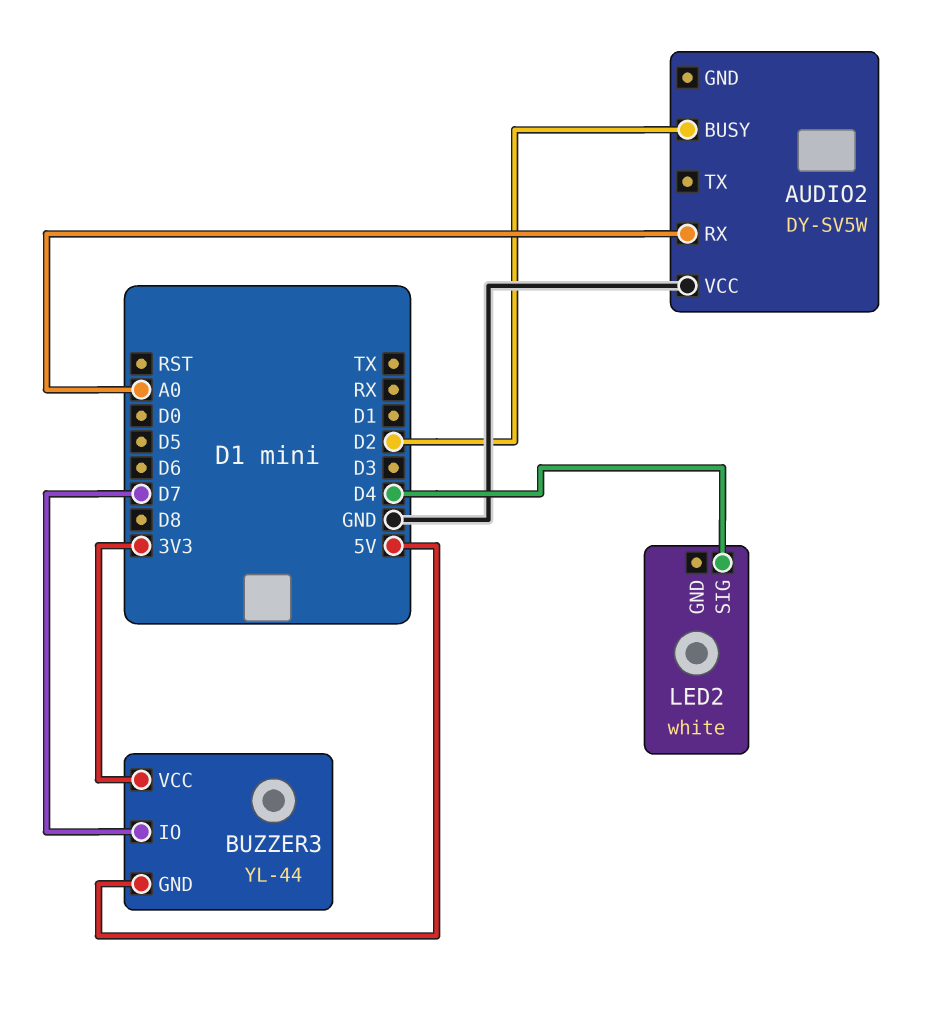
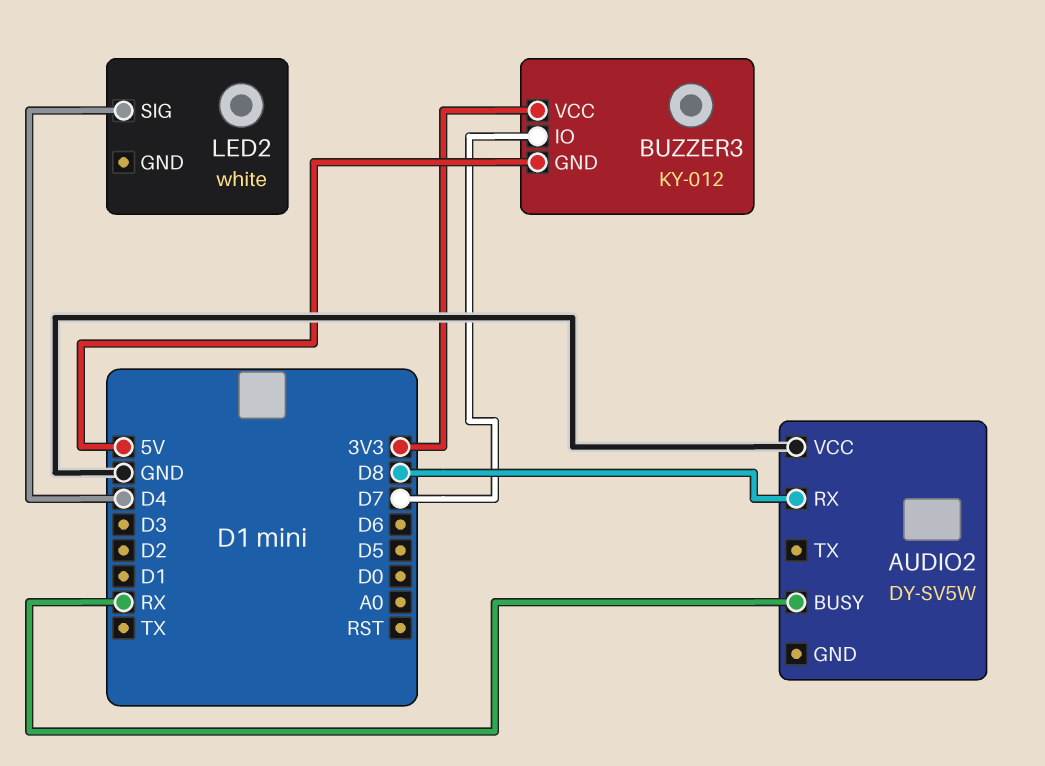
AUDIO2 pin BUSY: D2 -> RX
AUDIO2 pin RX: A0 -> D8
BUZZER3: YL-44 -> KY-012

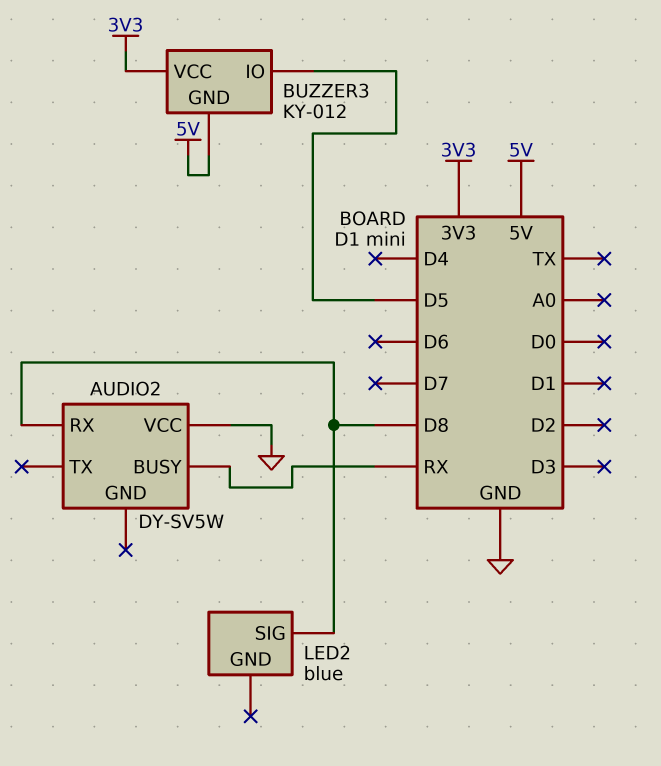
BUZZER3 pin IO: D7 -> D5
LED2: white -> blue
LED2 pin SIG: D4 -> D8

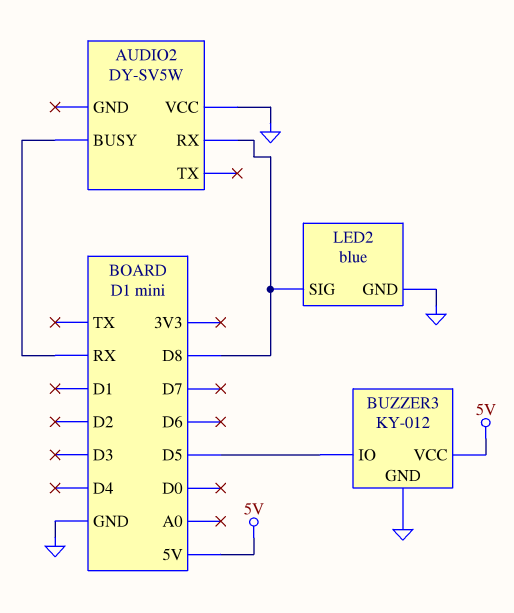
BUZZER3 pin GND: 5V -> GND
BUZZER3 pin VCC: 3V3 -> 5V
LED2 pin GND: none -> GND

